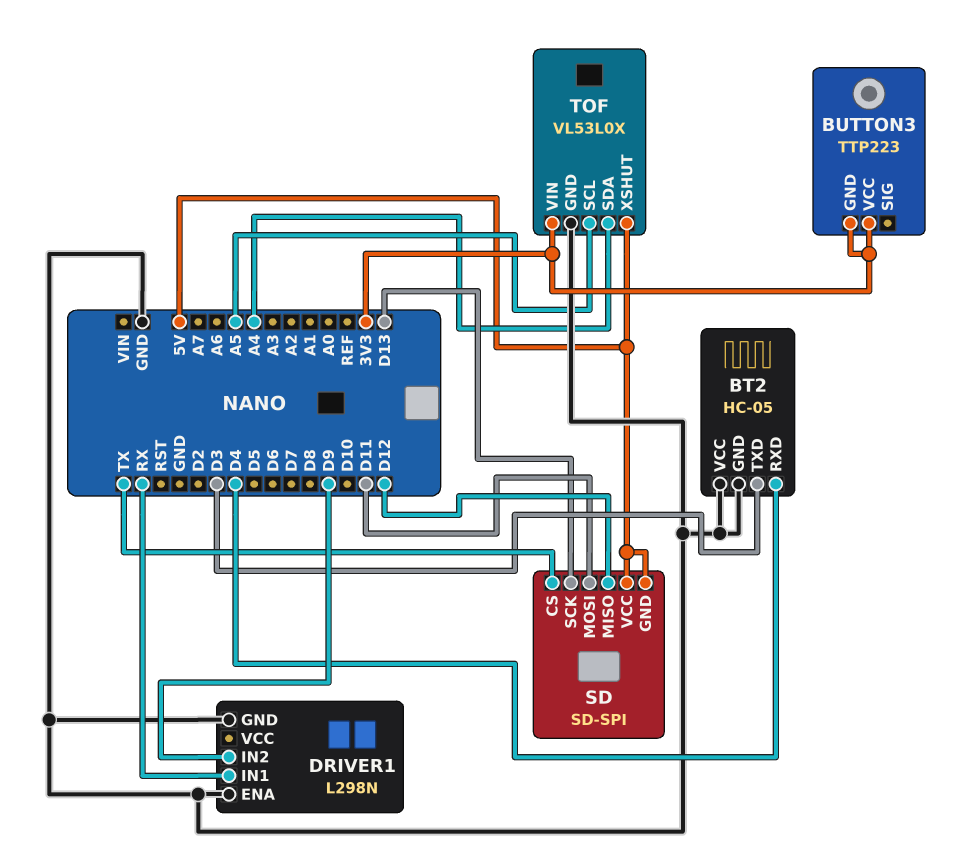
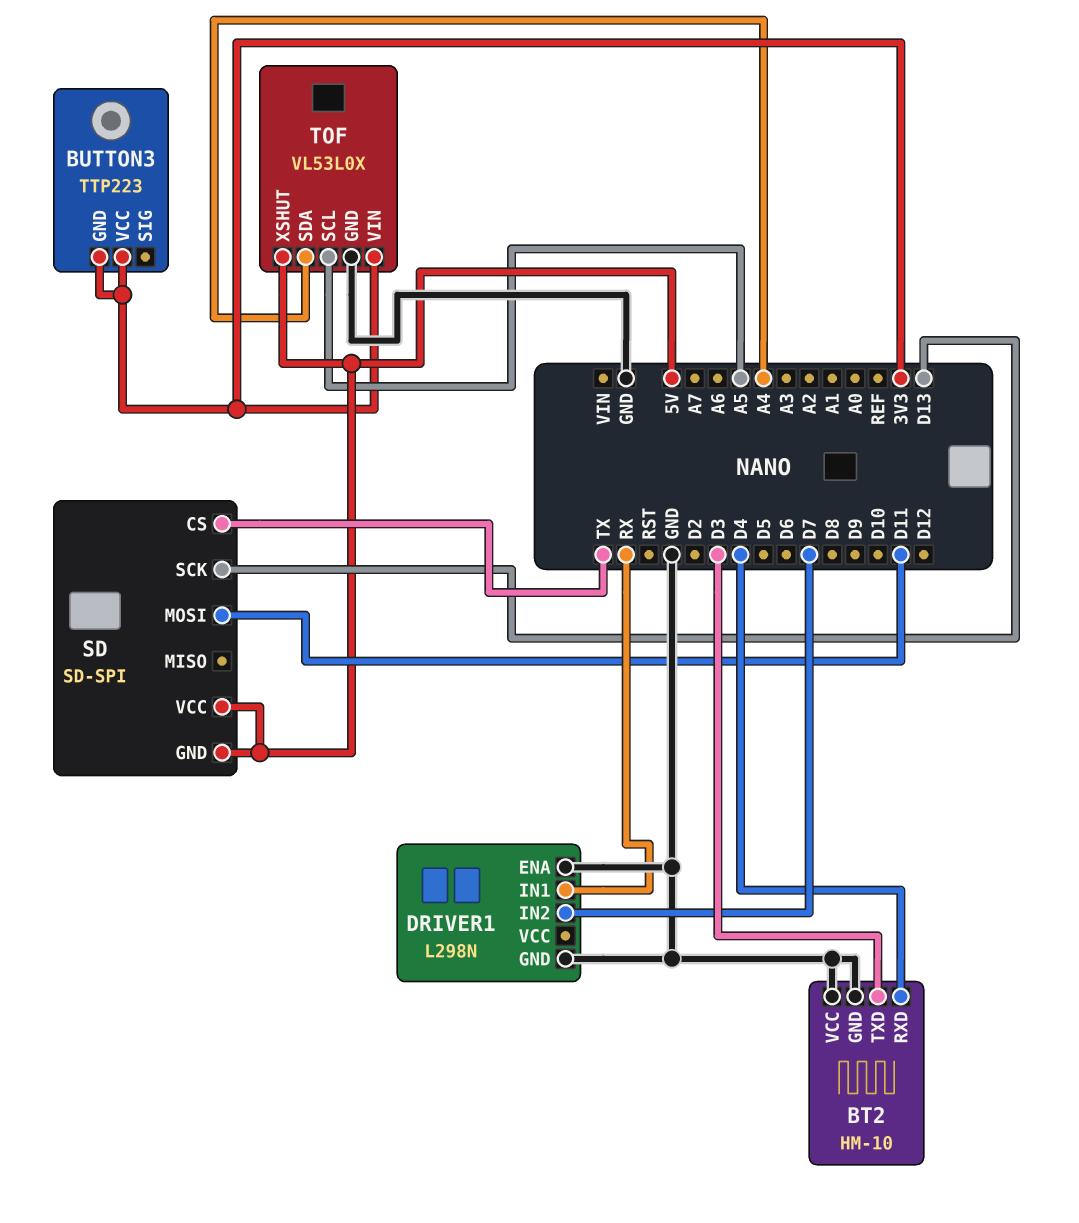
BT2: HC-05 -> HM-10
DRIVER1 pin IN2: D9 -> D7
SD pin MISO: D12 -> none

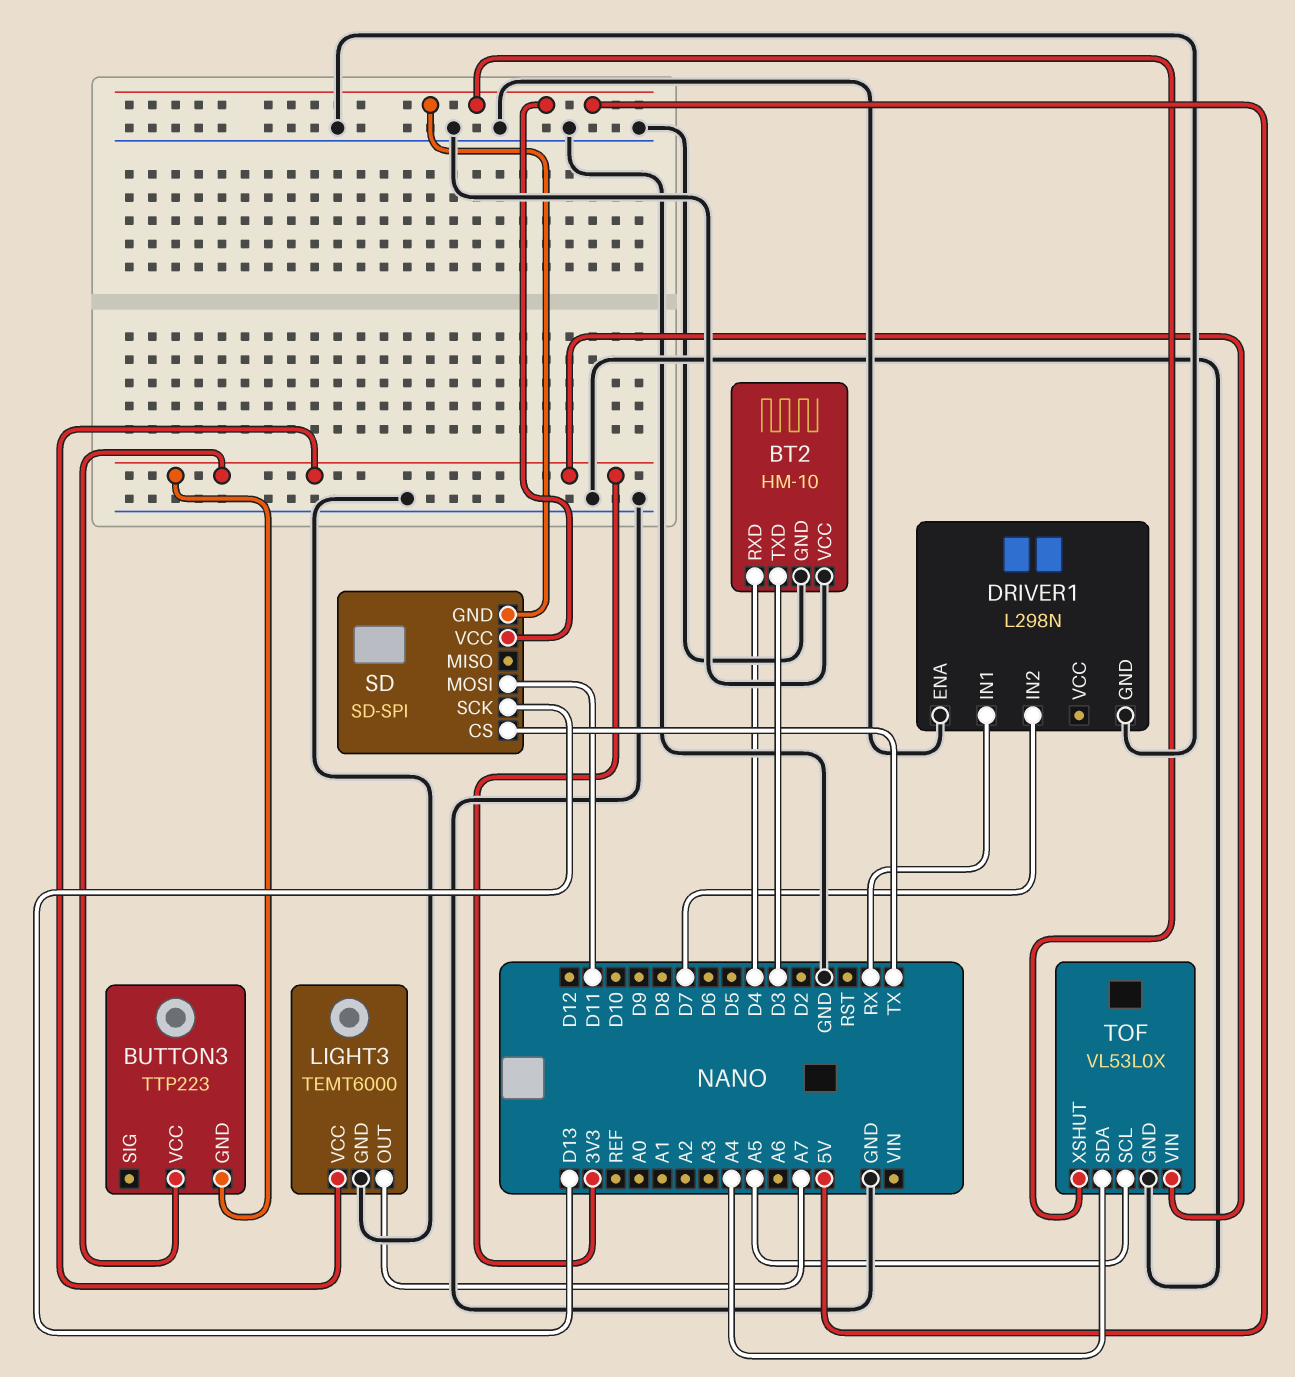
LIGHT3: none -> TEMT6000
LIGHT3 pin GND: none -> GND
LIGHT3 pin OUT: none -> A7
LIGHT3 pin VCC: none -> 3V3

